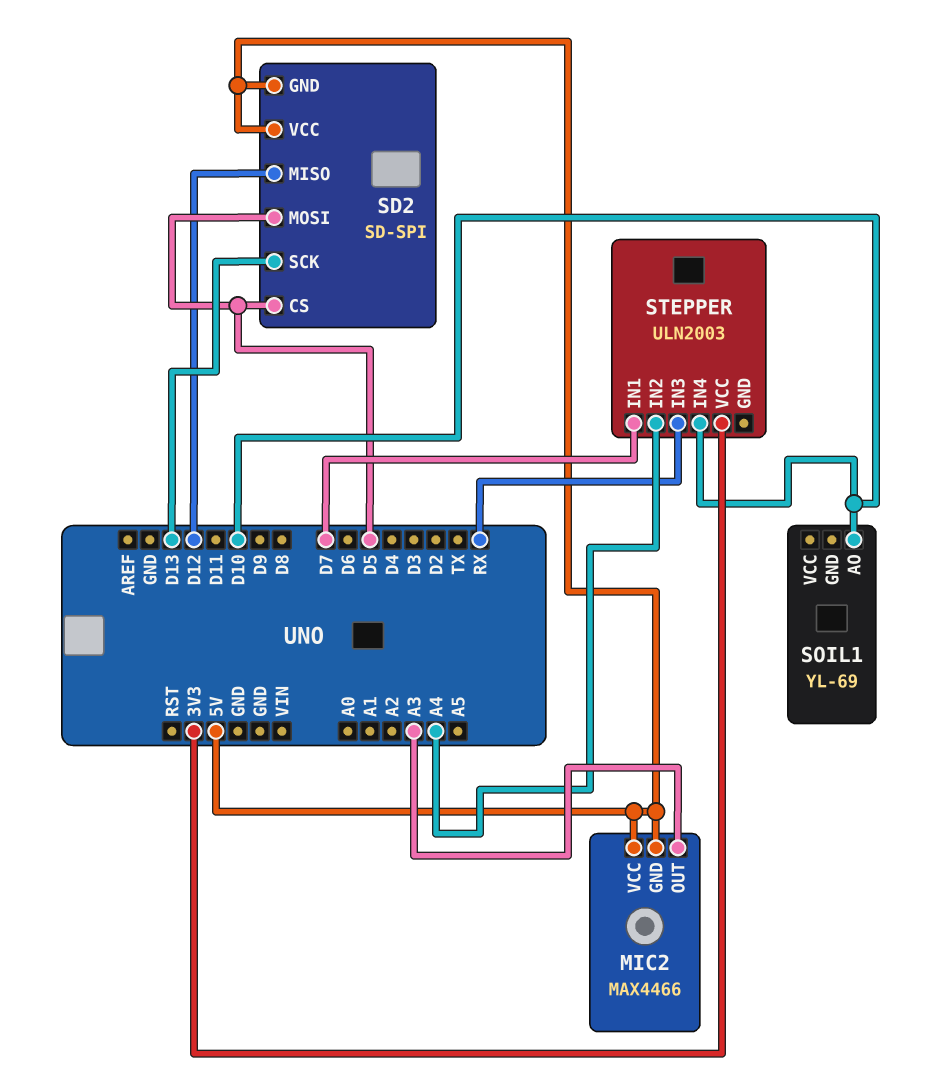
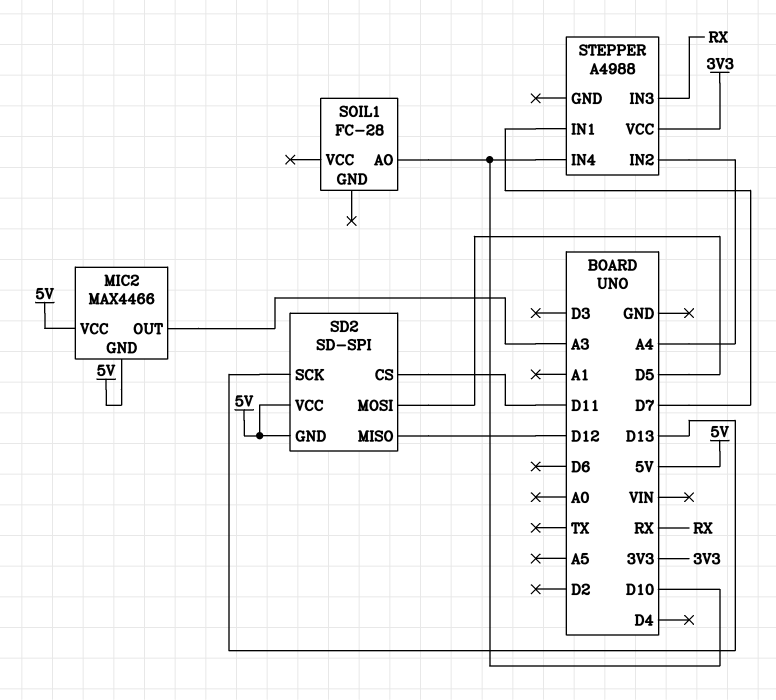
SD2 pin CS: D5 -> D11
SOIL1: YL-69 -> FC-28
STEPPER: ULN2003 -> A4988

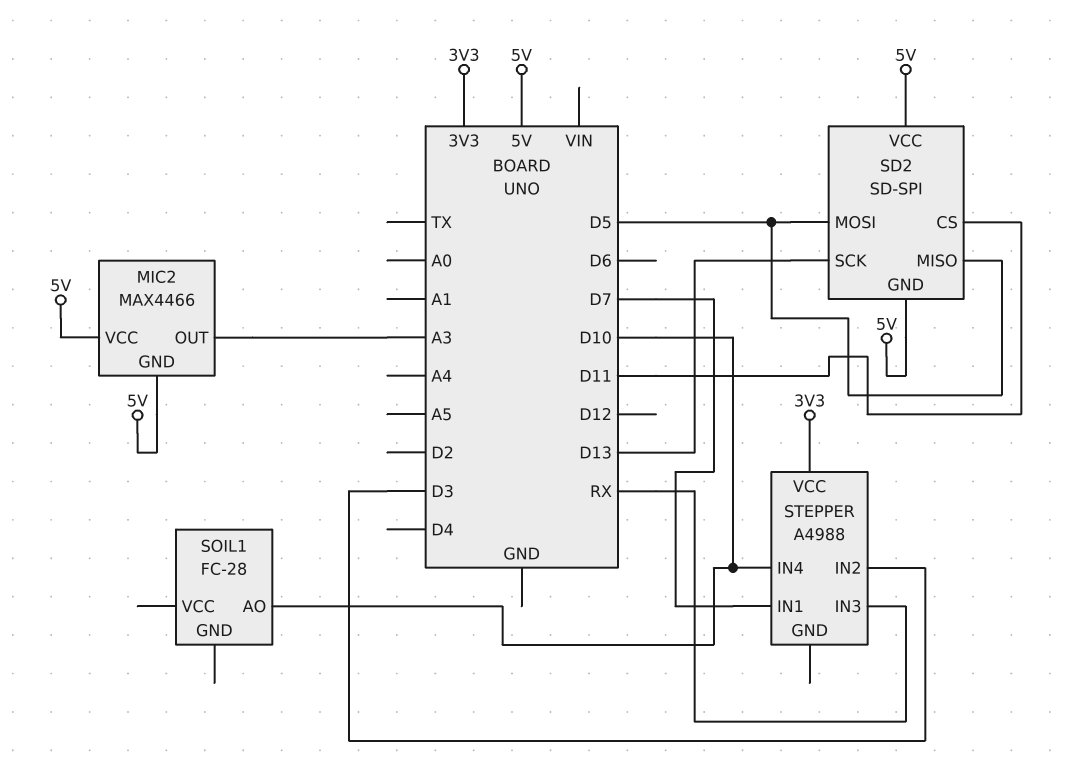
SD2 pin MISO: D12 -> D5
STEPPER pin IN2: A4 -> D3

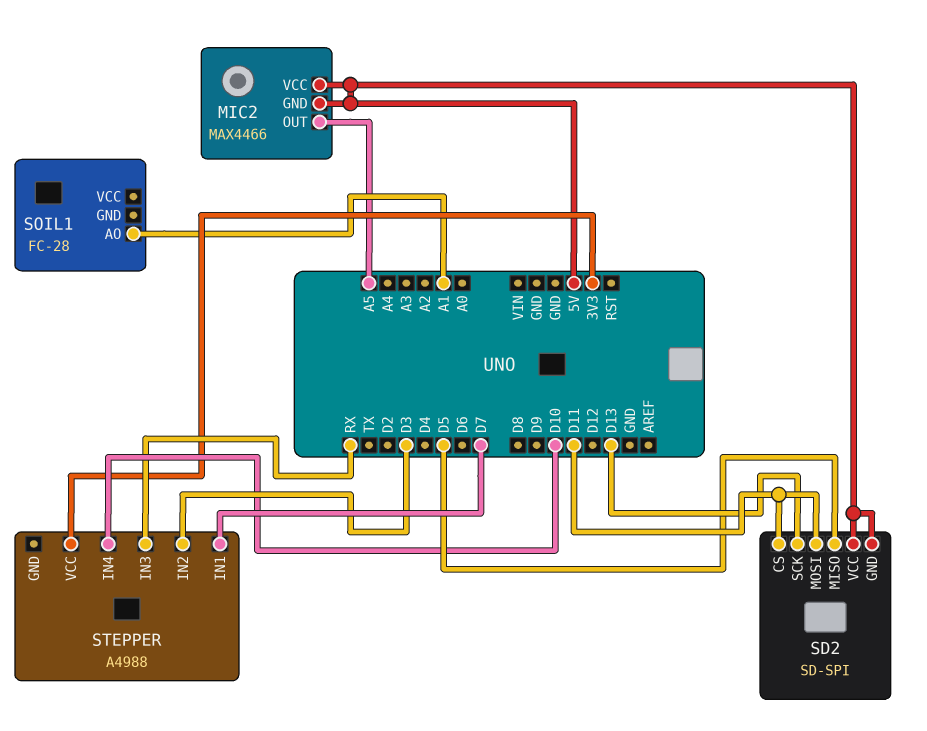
MIC2 pin OUT: A3 -> A5
SD2 pin MOSI: D5 -> D11
SOIL1 pin AO: D10 -> A1

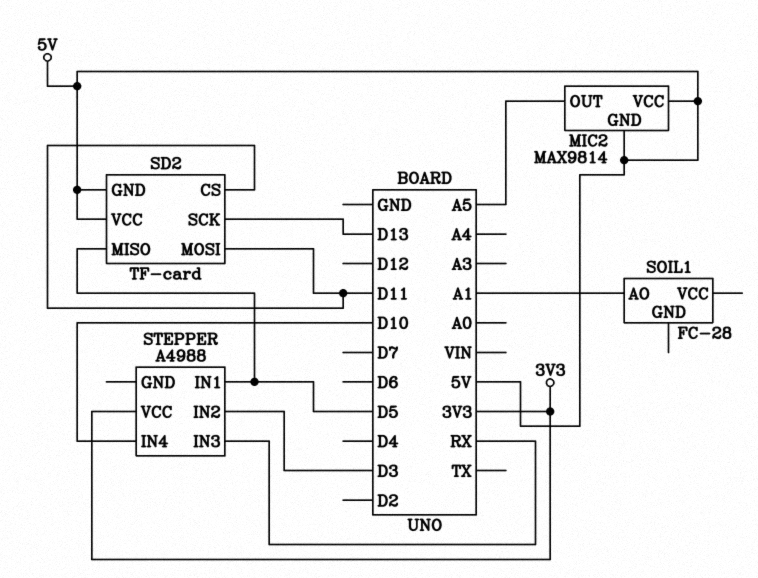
MIC2: MAX4466 -> MAX9814
SD2: SD-SPI -> TF-card
STEPPER pin IN1: D7 -> D5

